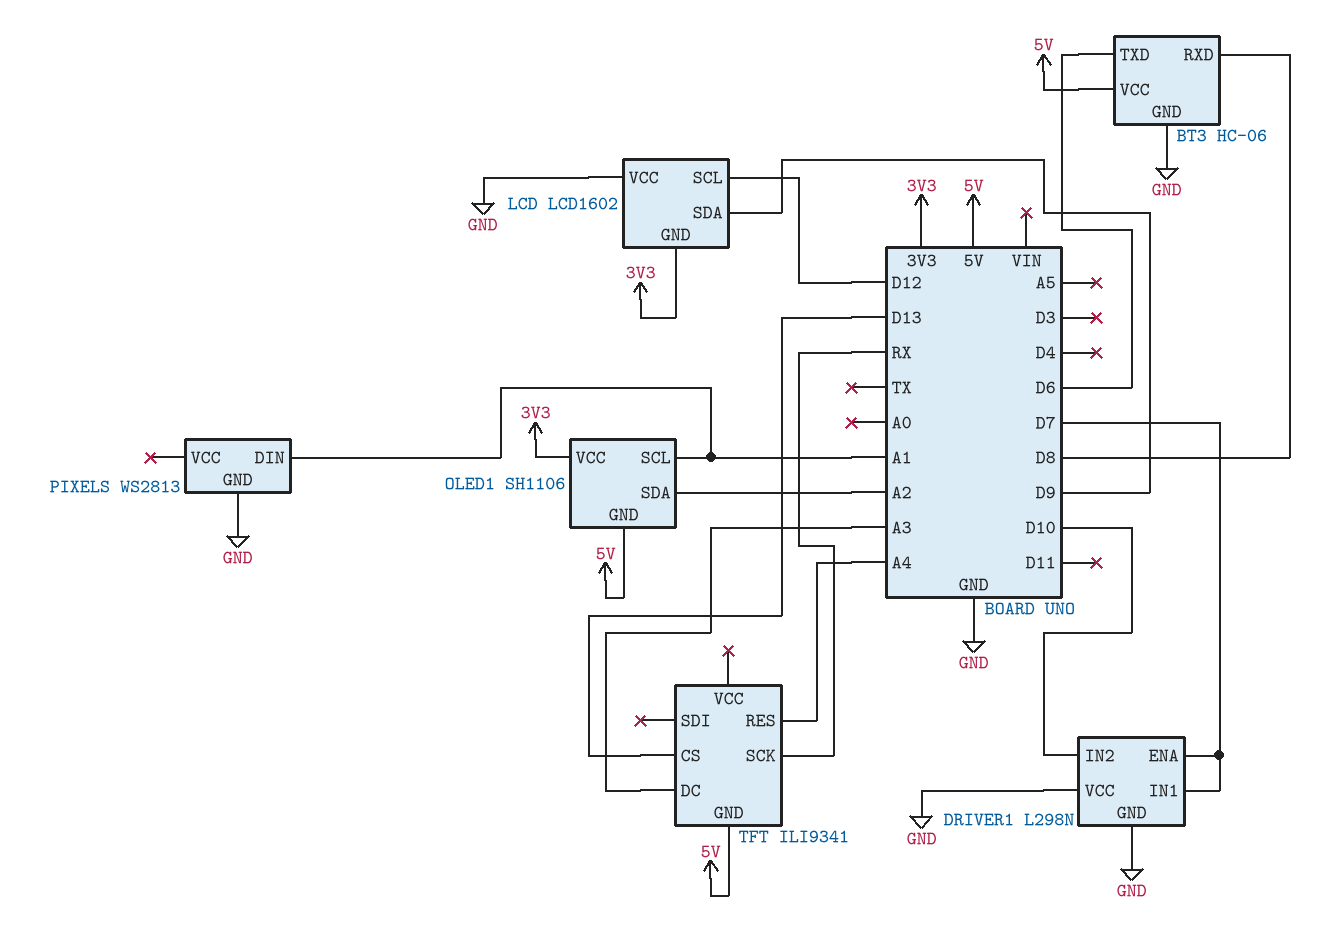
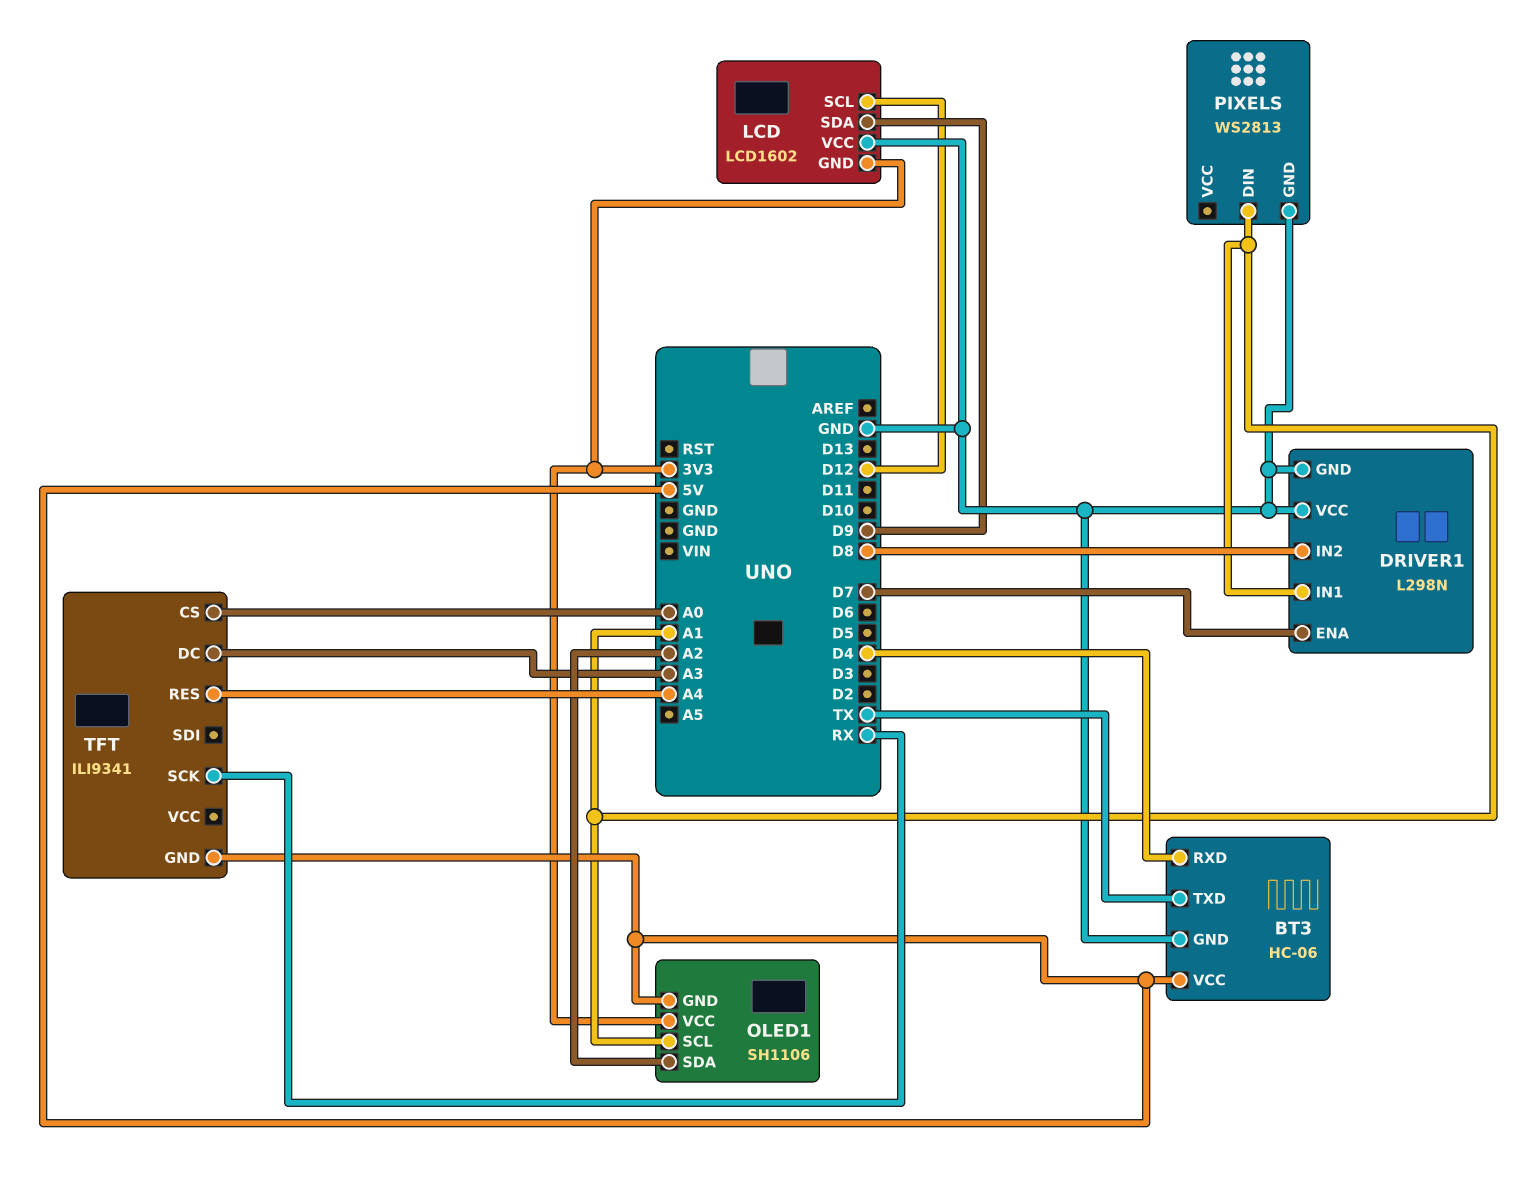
BT3 pin RXD: D8 -> D4
BT3 pin TXD: D6 -> TX
DRIVER1 pin IN1: D7 -> A1
DRIVER1 pin IN2: D10 -> D8
TFT pin CS: D13 -> A0

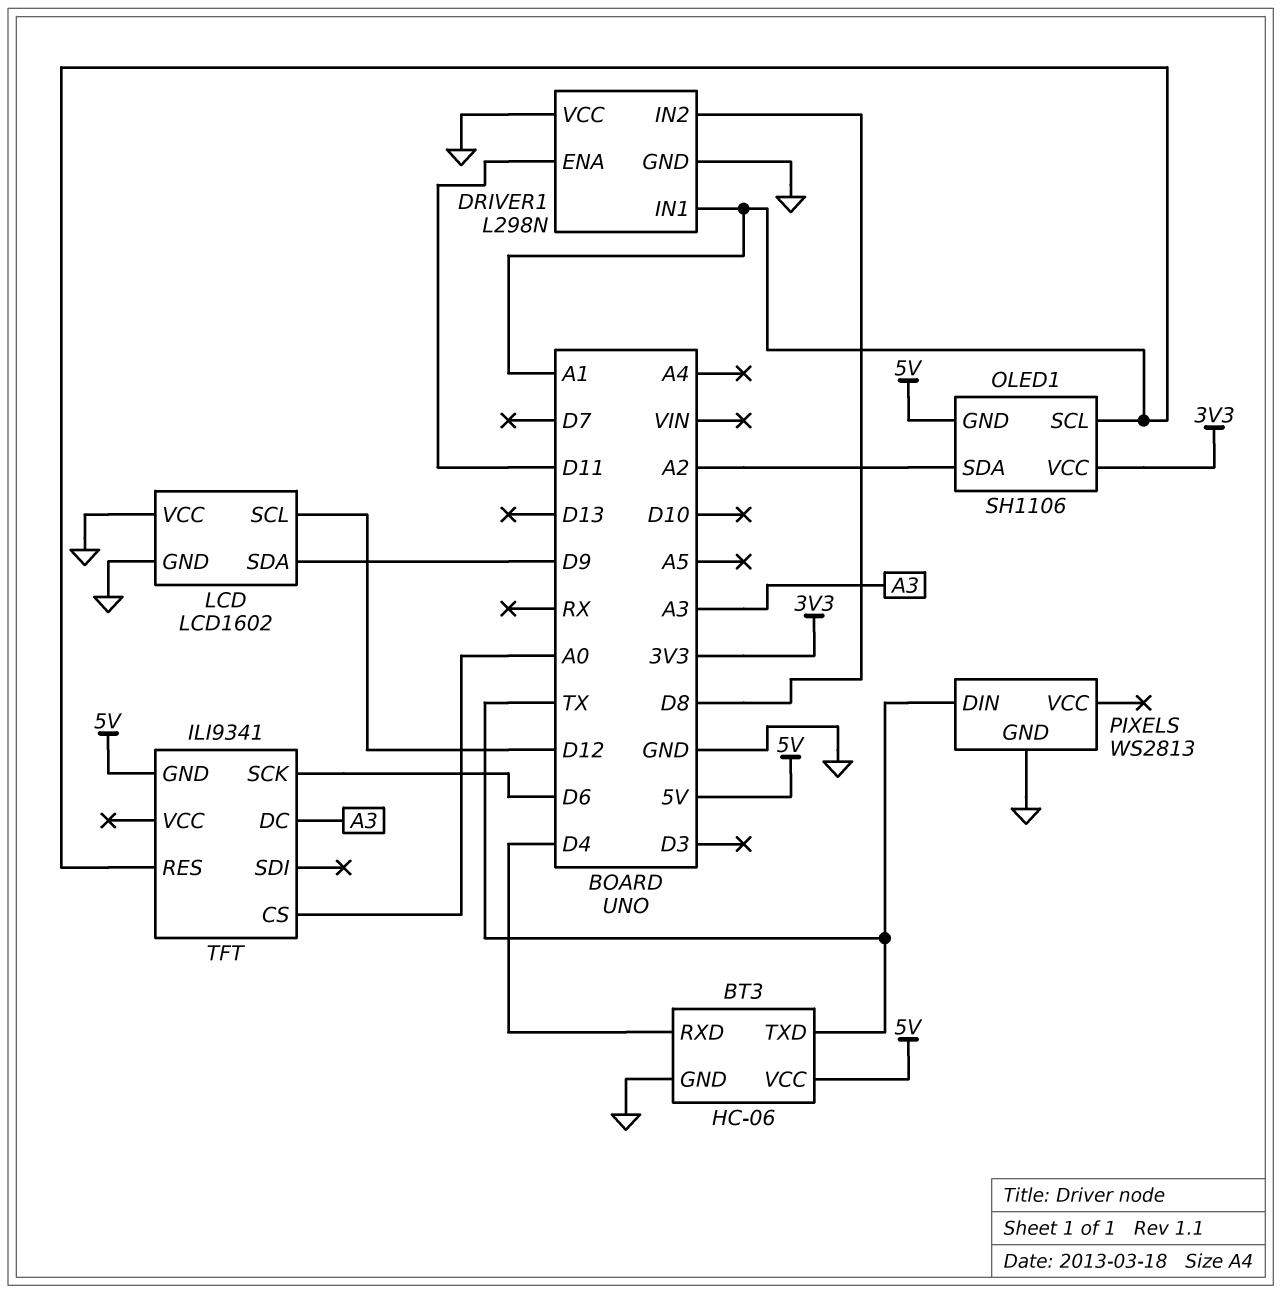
DRIVER1 pin ENA: D7 -> D11
LCD pin GND: 3V3 -> GND
PIXELS pin DIN: A1 -> TX
TFT pin RES: A4 -> A1
TFT pin SCK: RX -> D6

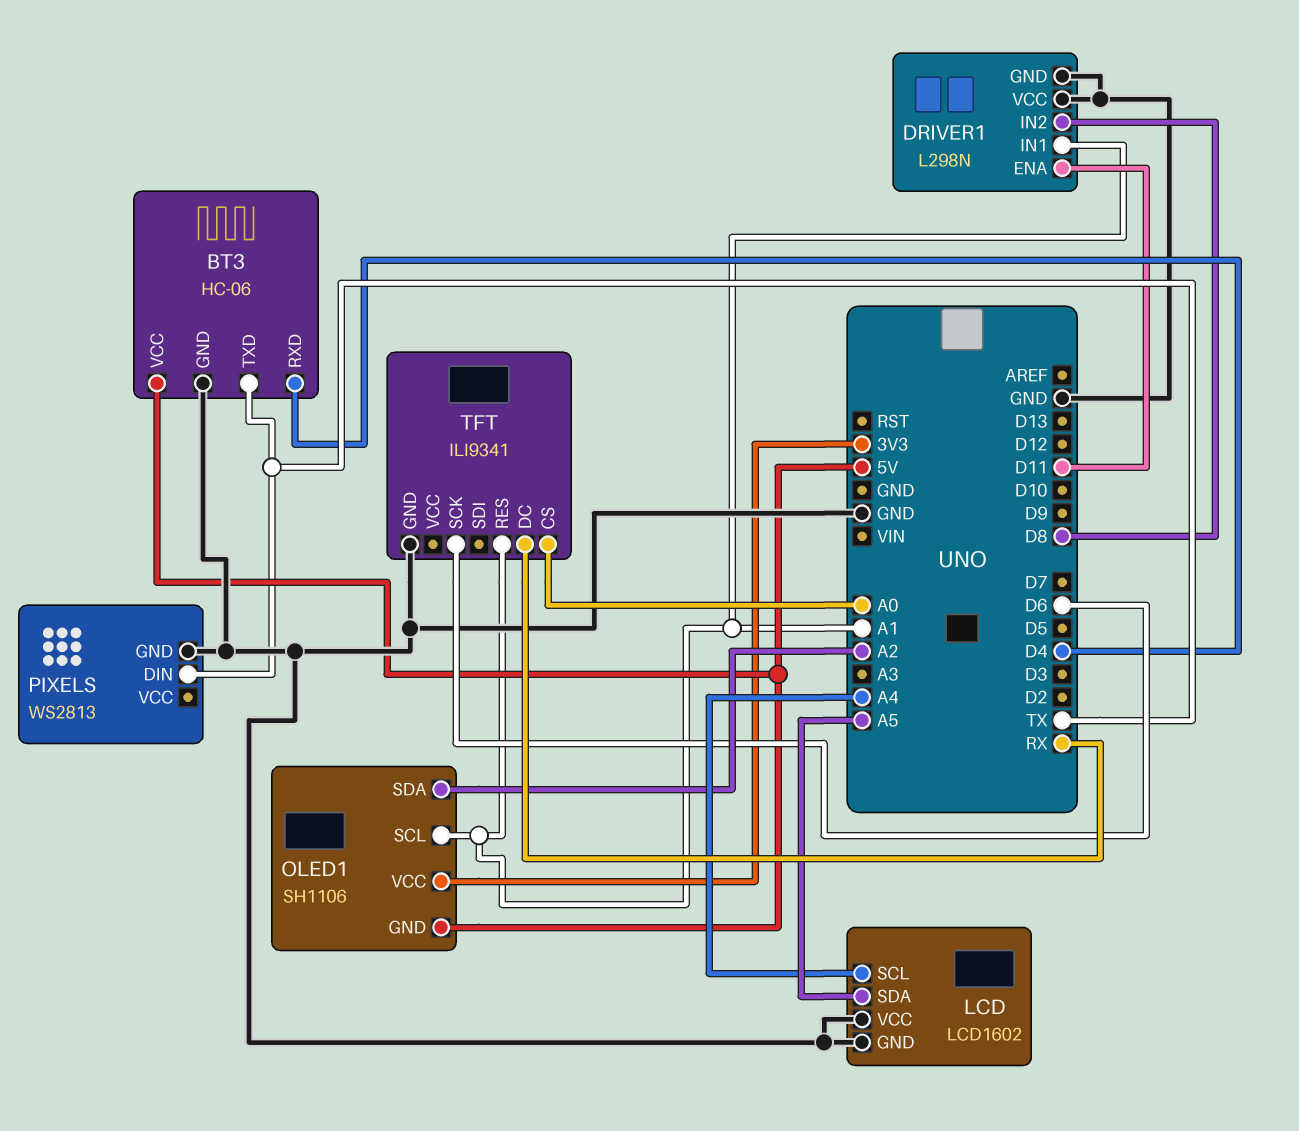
LCD pin SCL: D12 -> A4
LCD pin SDA: D9 -> A5
TFT pin DC: A3 -> RX
TFT pin GND: 5V -> GND

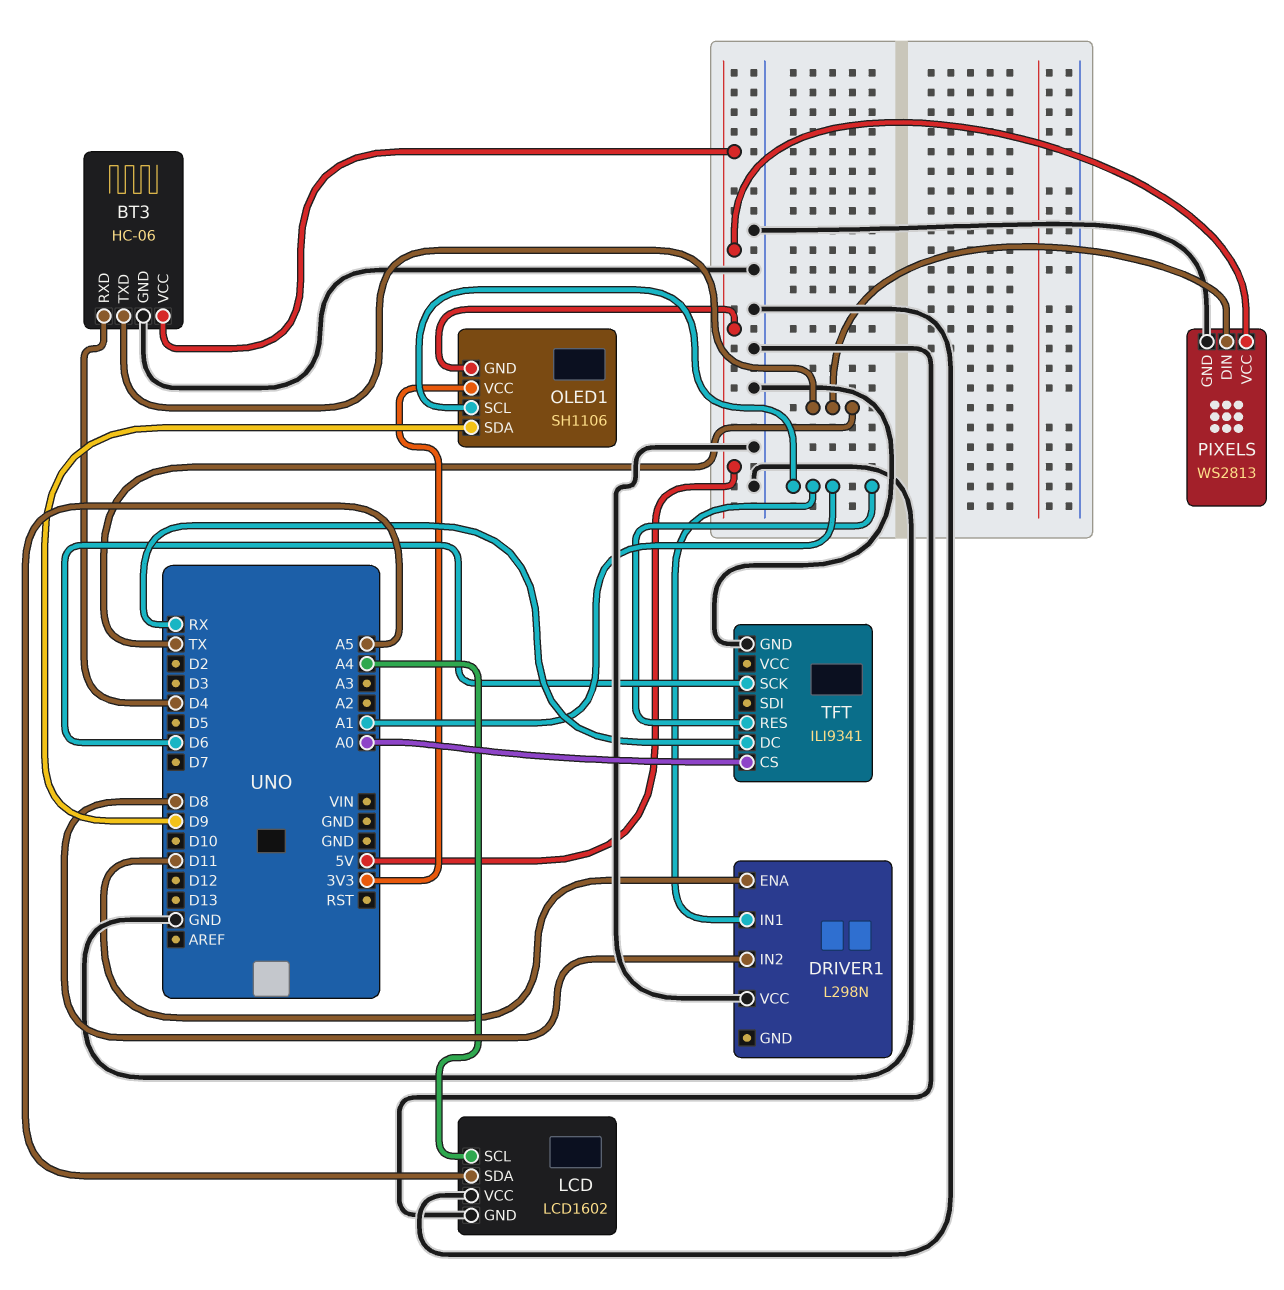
DRIVER1 pin GND: GND -> none
OLED1 pin SDA: A2 -> D9
PIXELS pin VCC: none -> 5V

